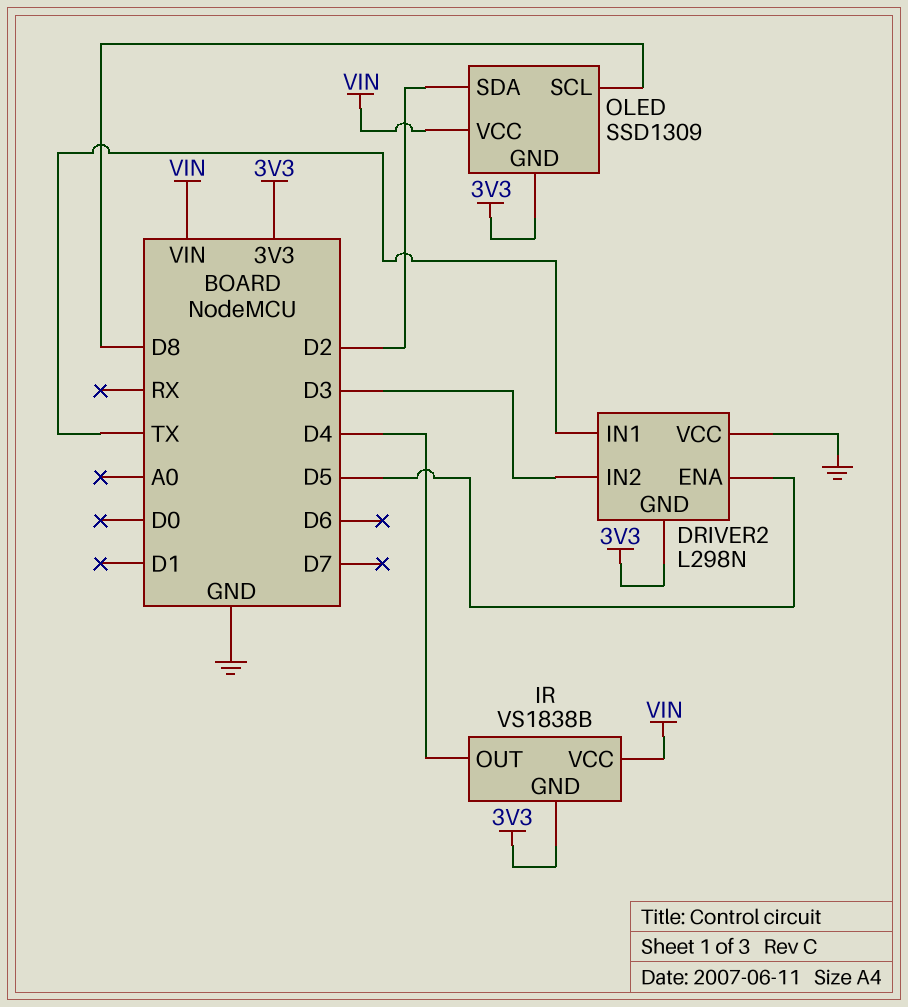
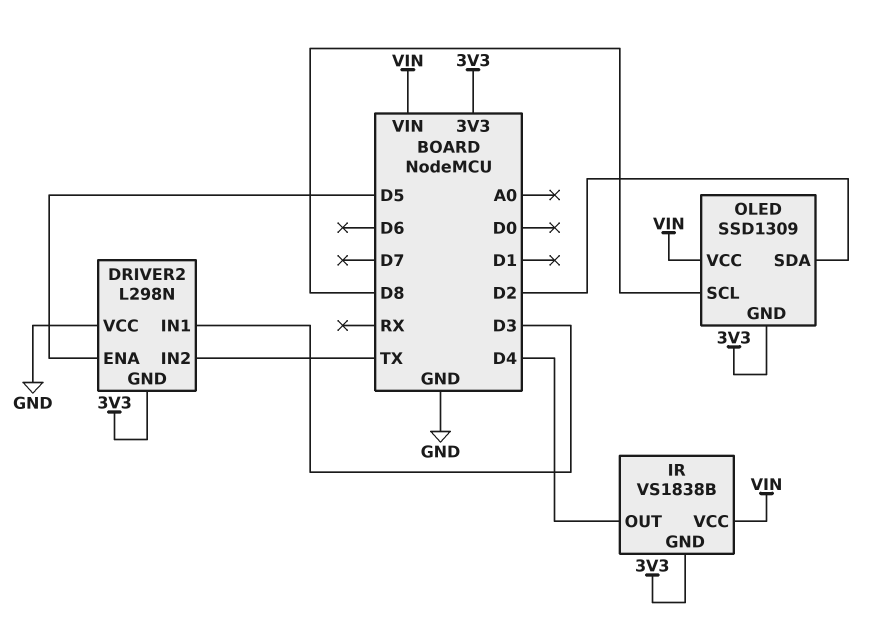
DRIVER2 pin IN1: TX -> D3
DRIVER2 pin IN2: D3 -> TX

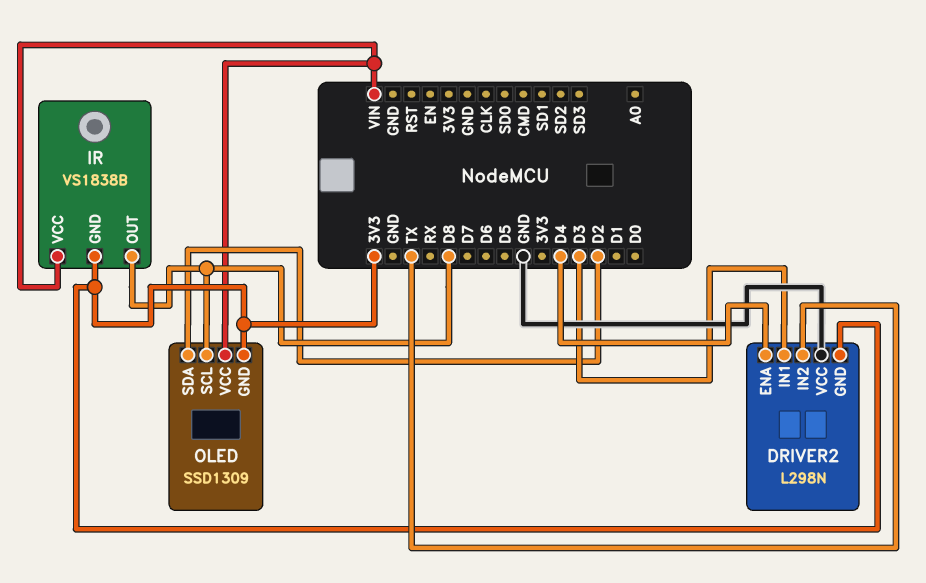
DRIVER2 pin ENA: D5 -> D4
IR pin OUT: D4 -> D8

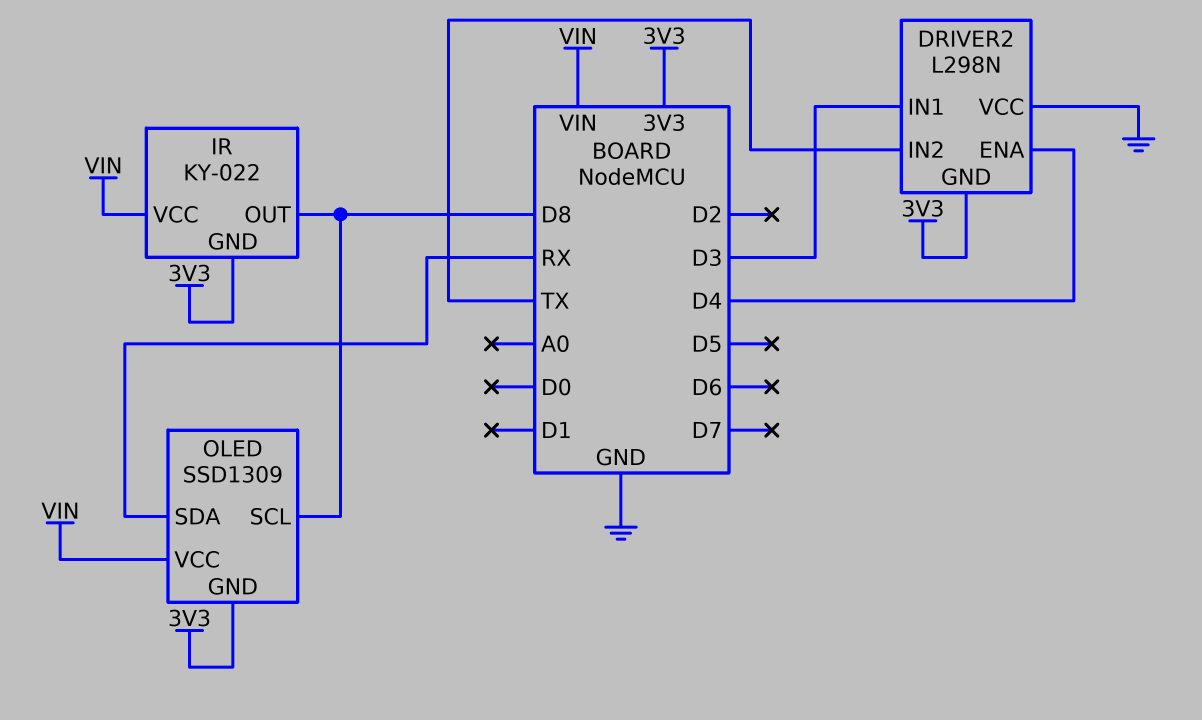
IR: VS1838B -> KY-022
OLED pin SDA: D2 -> RX

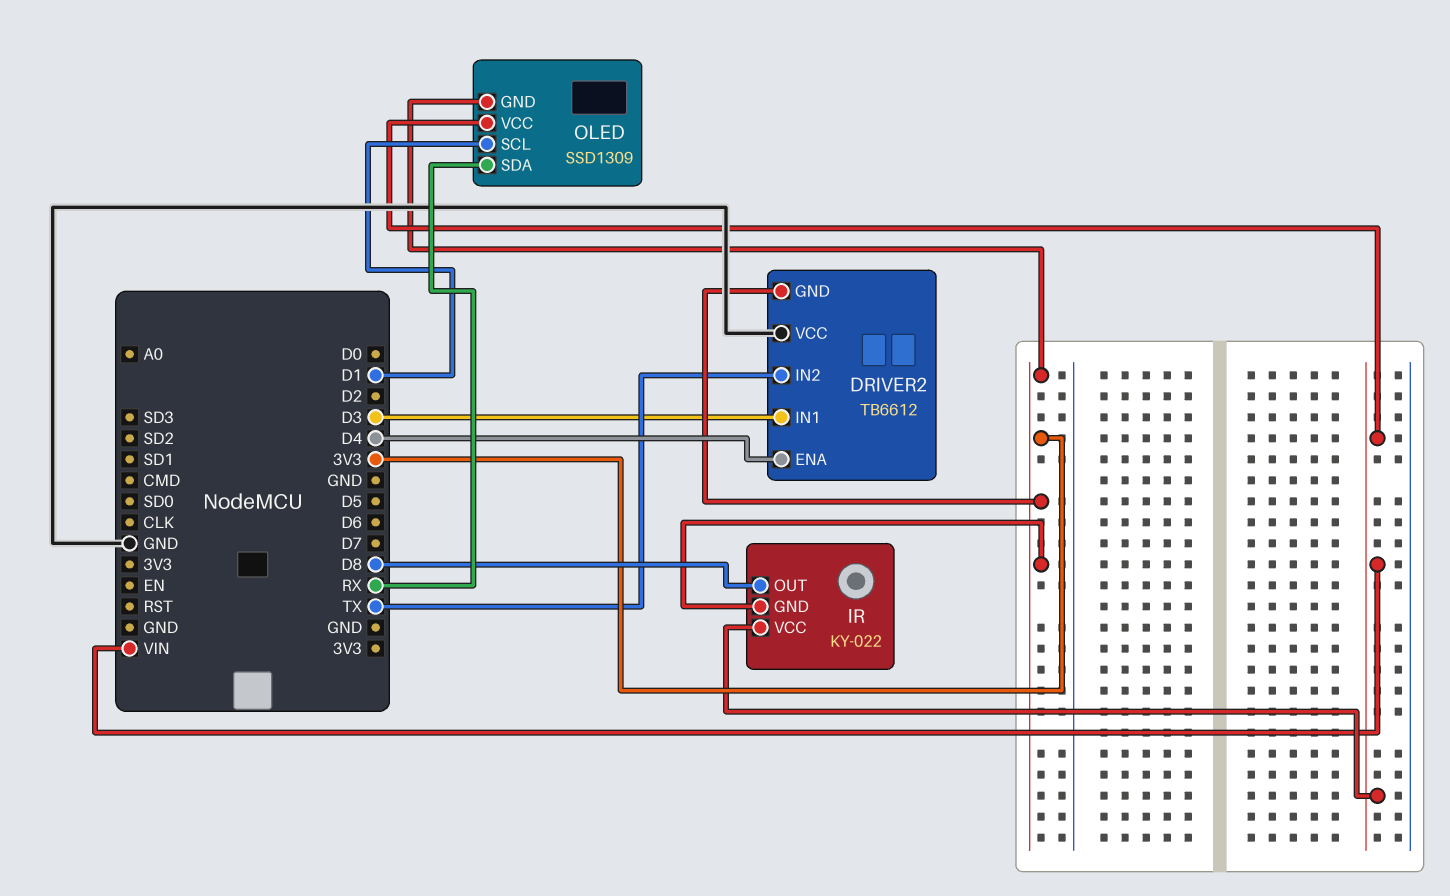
DRIVER2: L298N -> TB6612
OLED pin SCL: D8 -> D1

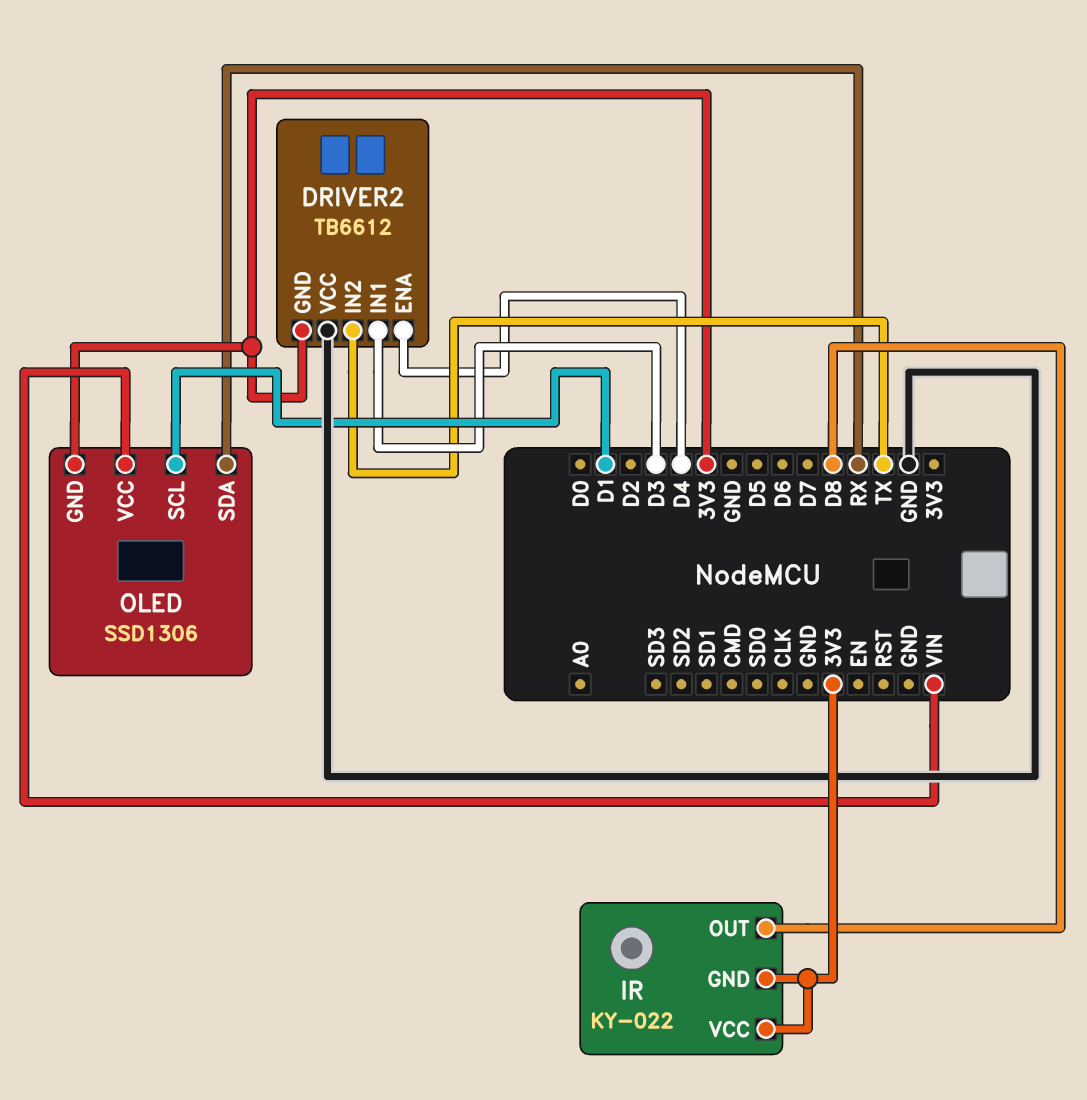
IR pin VCC: VIN -> 3V3
OLED: SSD1309 -> SSD1306

